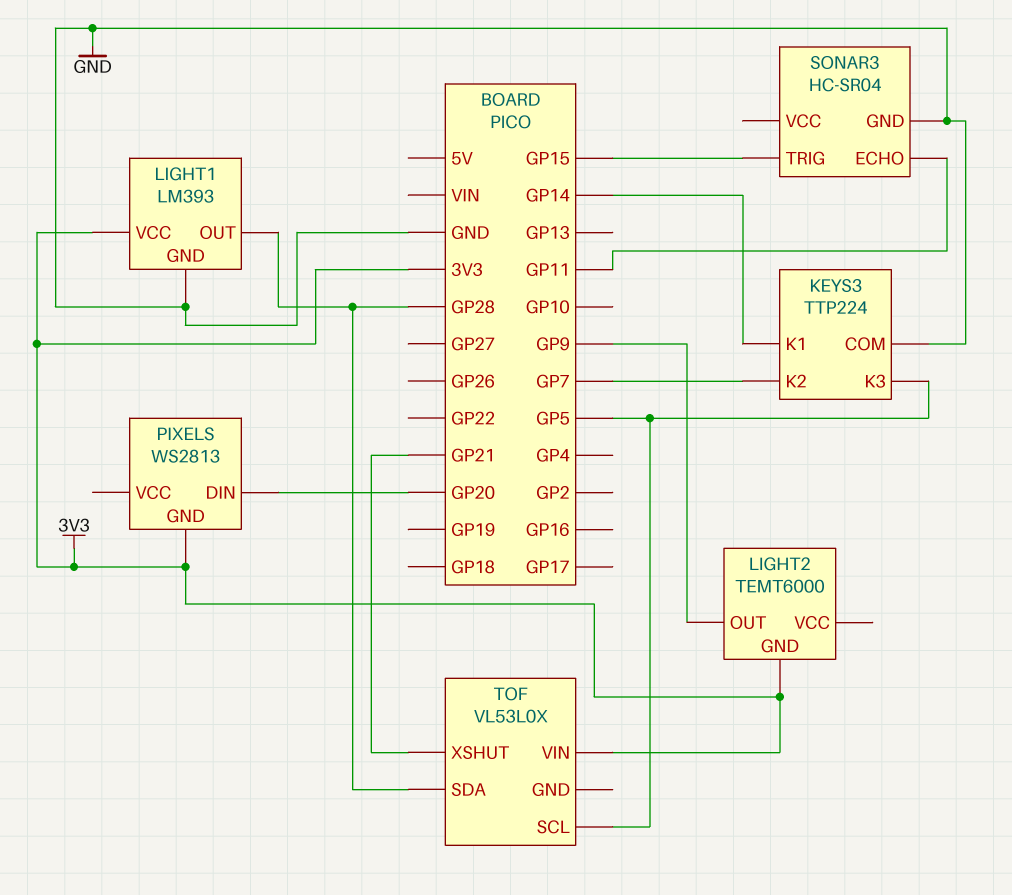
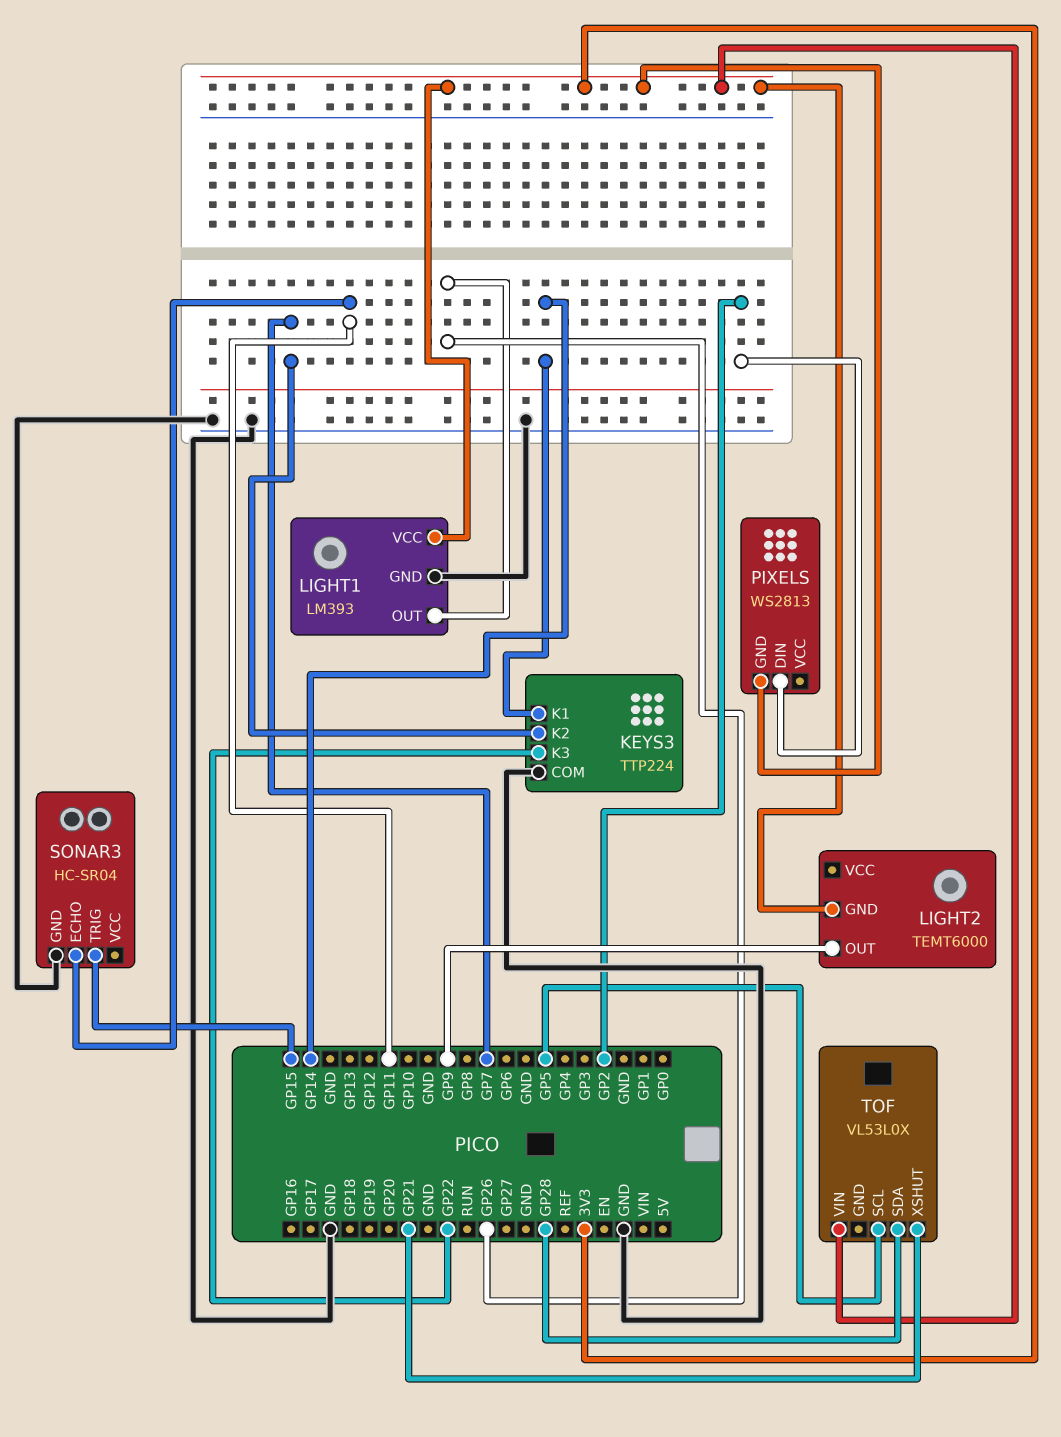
KEYS3 pin K3: GP5 -> GP22
LIGHT1 pin OUT: GP28 -> GP26
PIXELS pin DIN: GP20 -> GP2

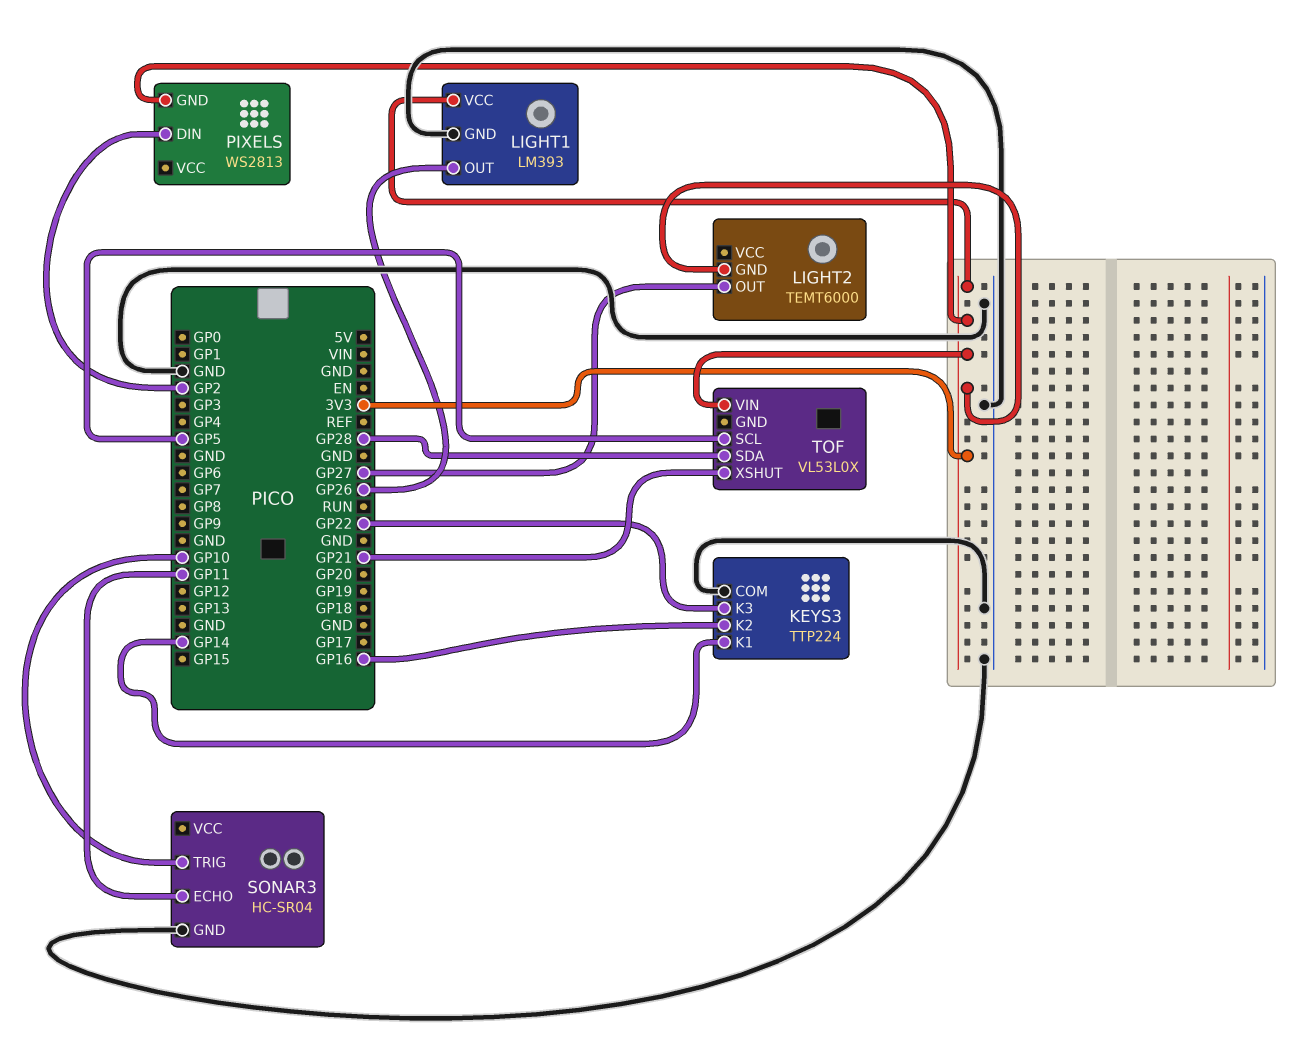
KEYS3 pin K2: GP7 -> GP16
LIGHT2 pin OUT: GP9 -> GP27
SONAR3 pin TRIG: GP15 -> GP10

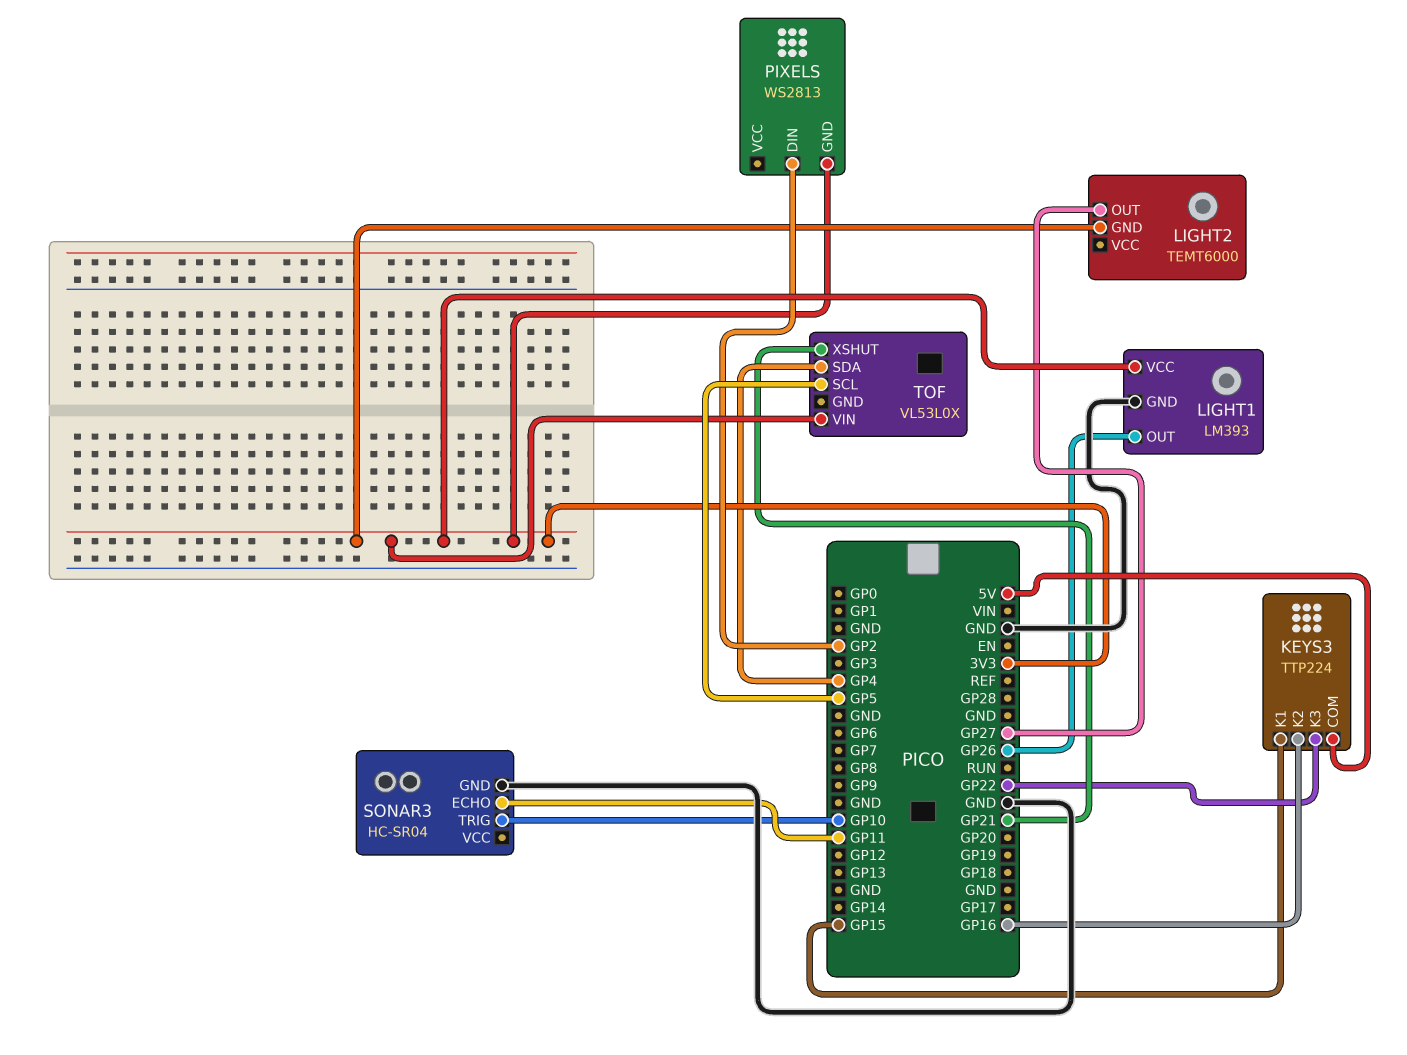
KEYS3 pin COM: GND -> 5V
KEYS3 pin K1: GP14 -> GP15
TOF pin SDA: GP28 -> GP4

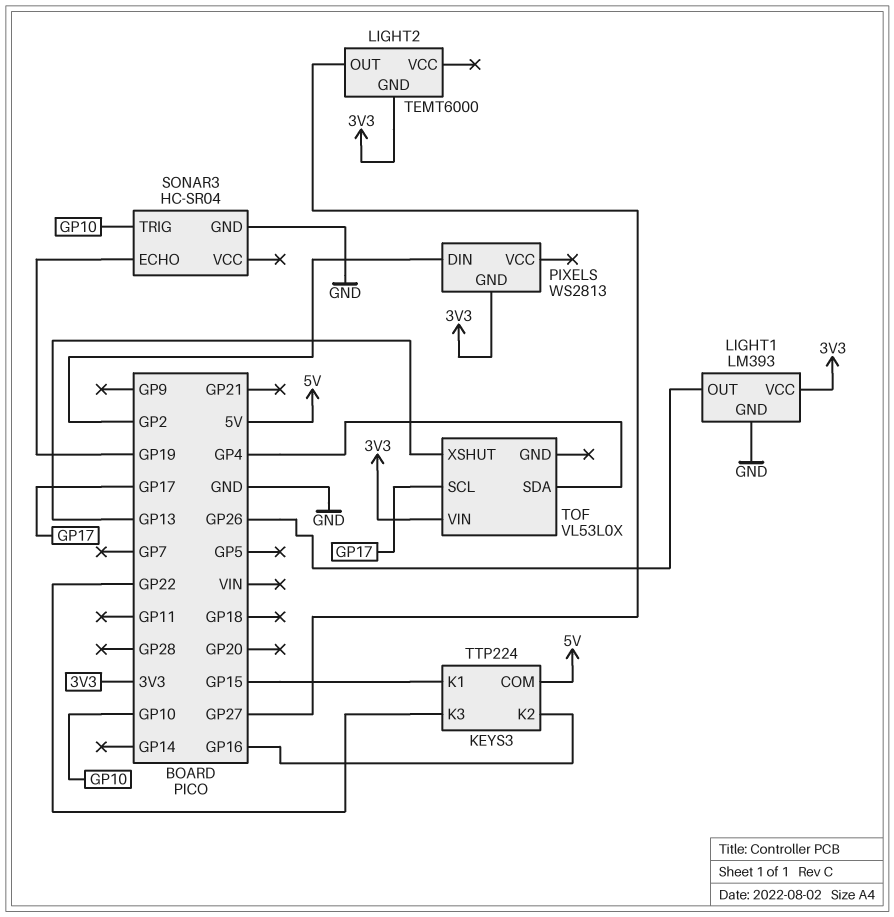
SONAR3 pin ECHO: GP11 -> GP19
TOF pin SCL: GP5 -> GP17
TOF pin XSHUT: GP21 -> GP13

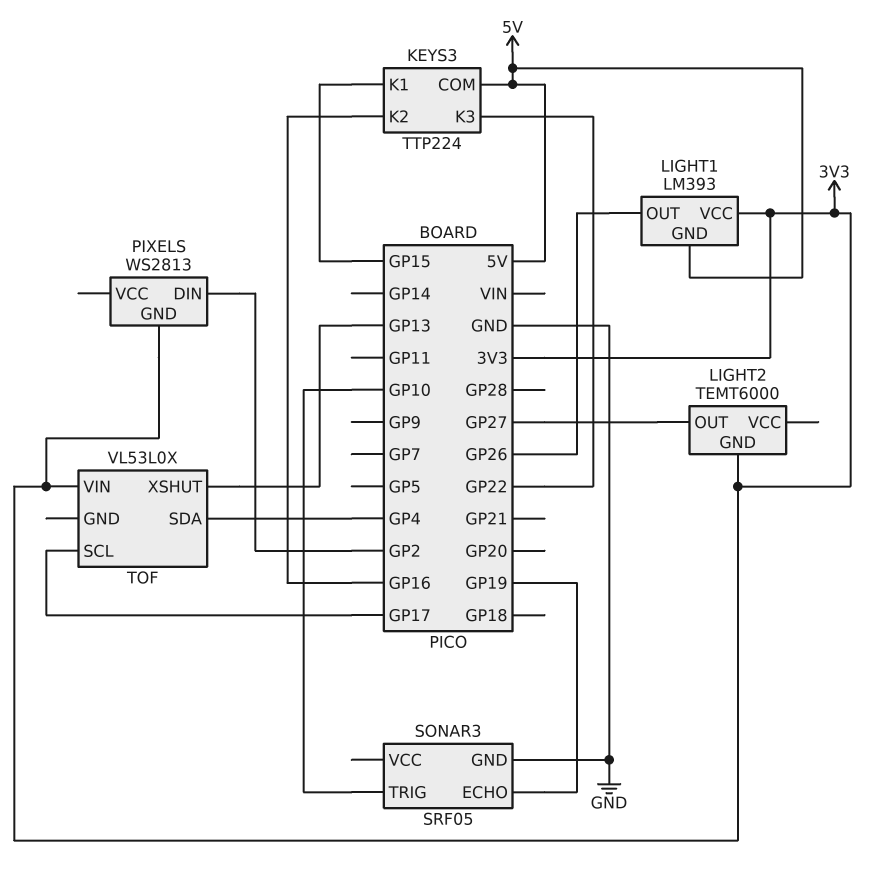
LIGHT1 pin GND: GND -> 5V
SONAR3: HC-SR04 -> SRF05

